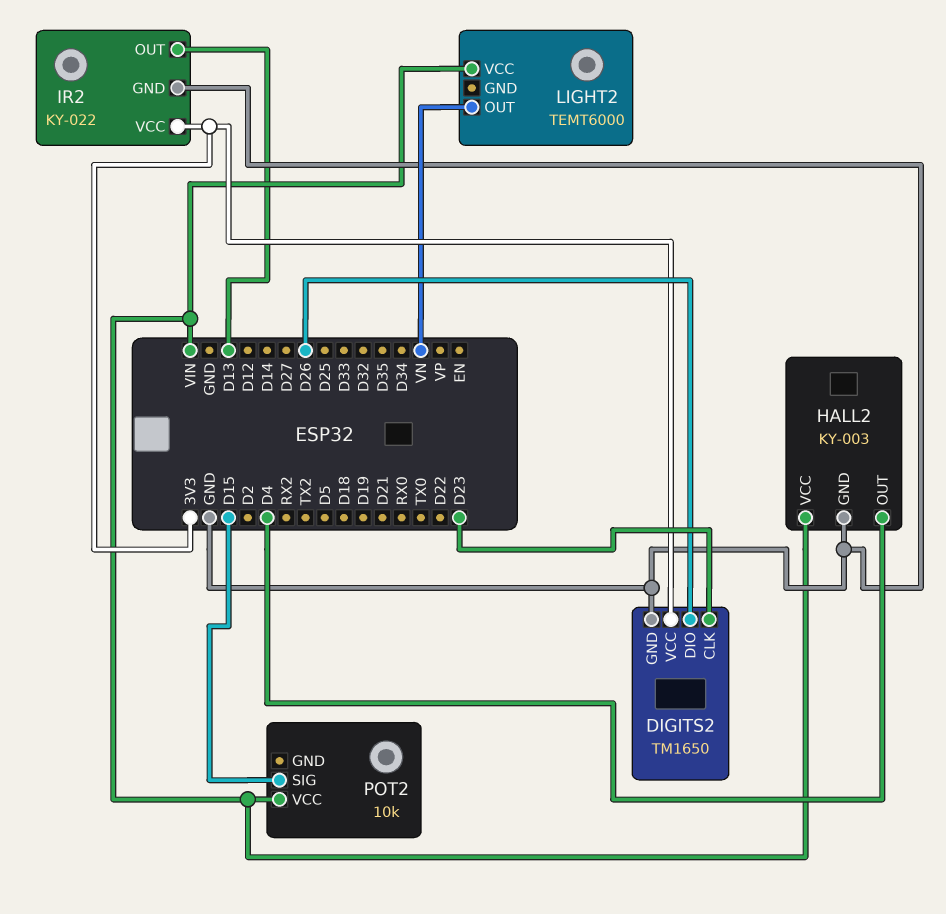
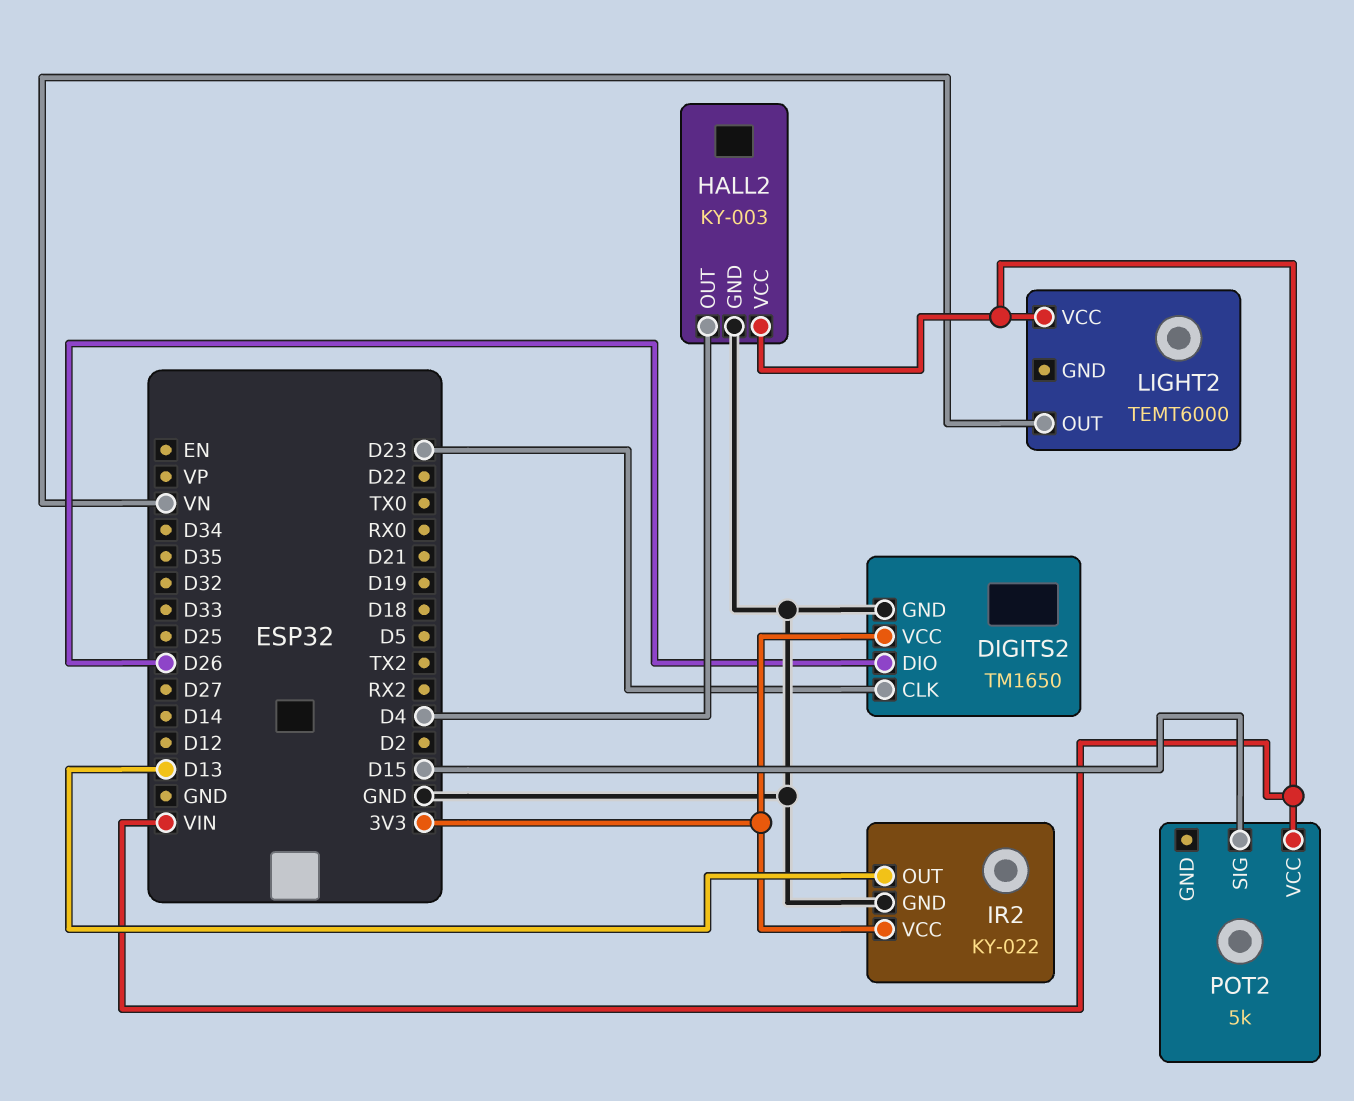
POT2: 10k -> 5k

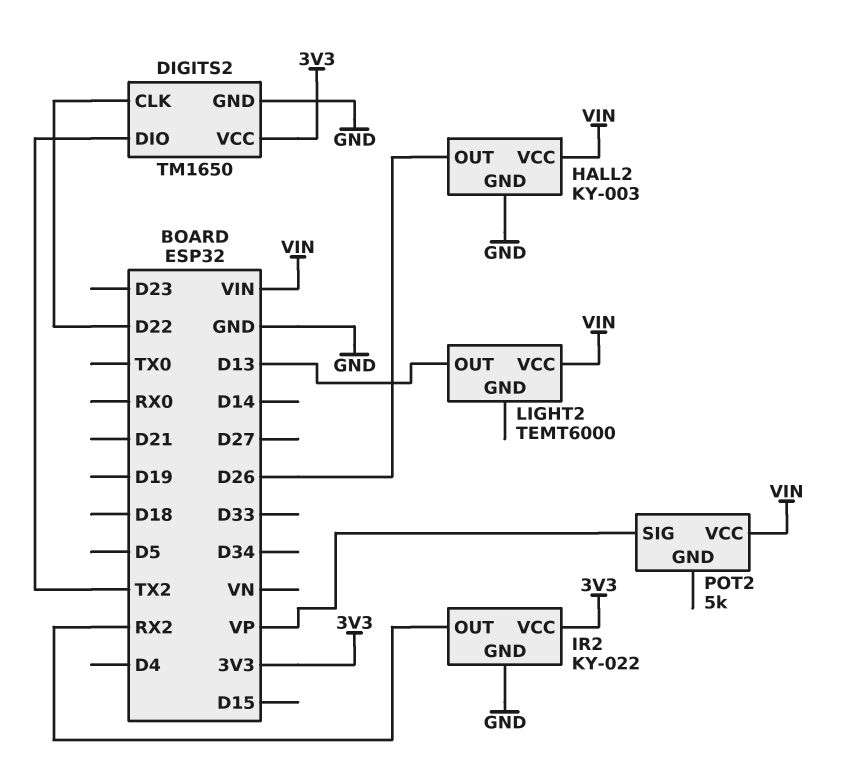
DIGITS2 pin CLK: D23 -> D22
DIGITS2 pin DIO: D26 -> TX2
HALL2 pin OUT: D4 -> D26
IR2 pin OUT: D13 -> RX2
LIGHT2 pin OUT: VN -> D13
POT2 pin SIG: D15 -> VP

